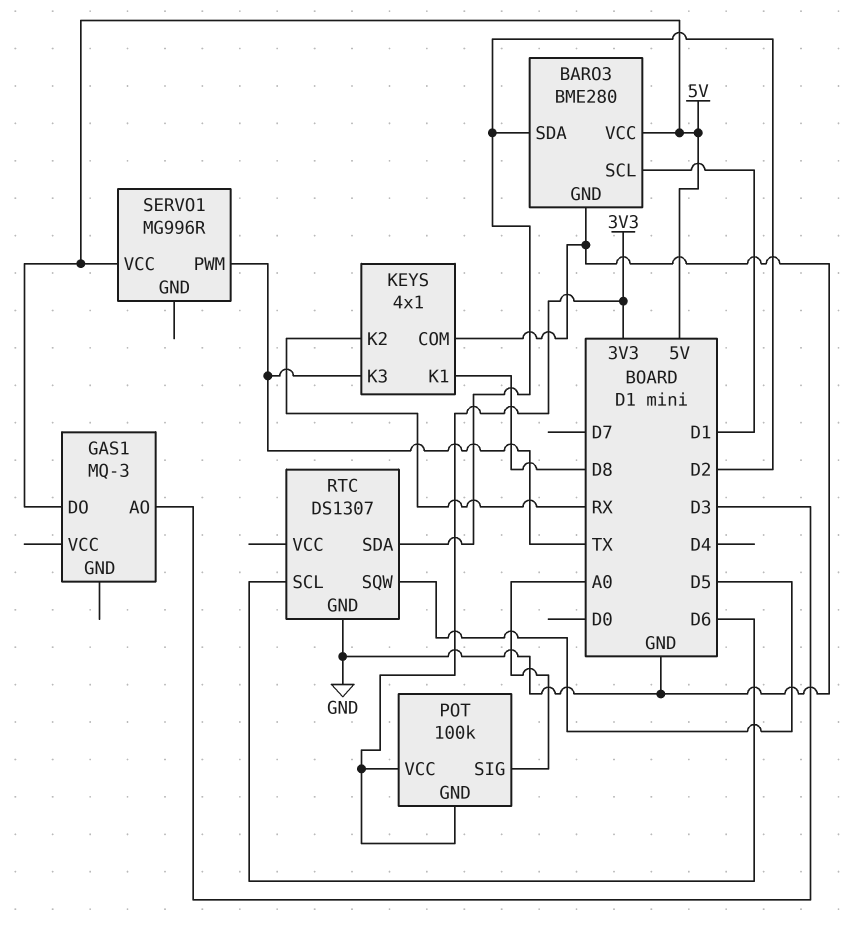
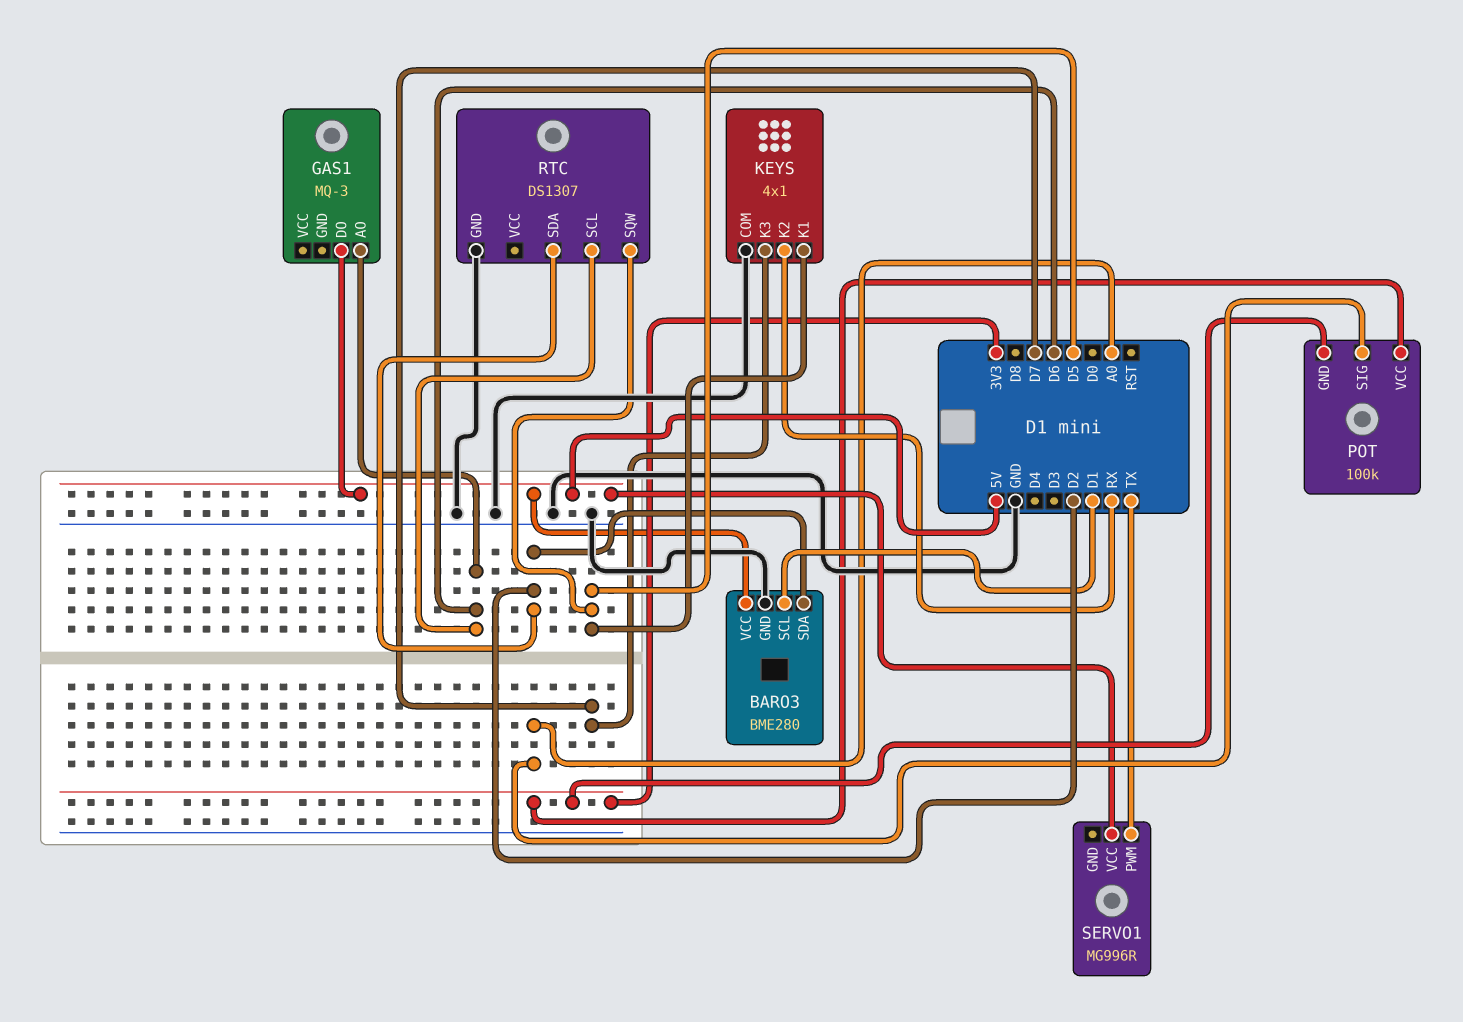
GAS1 pin AO: D3 -> D6
KEYS pin K1: D8 -> D5
KEYS pin K3: TX -> D7

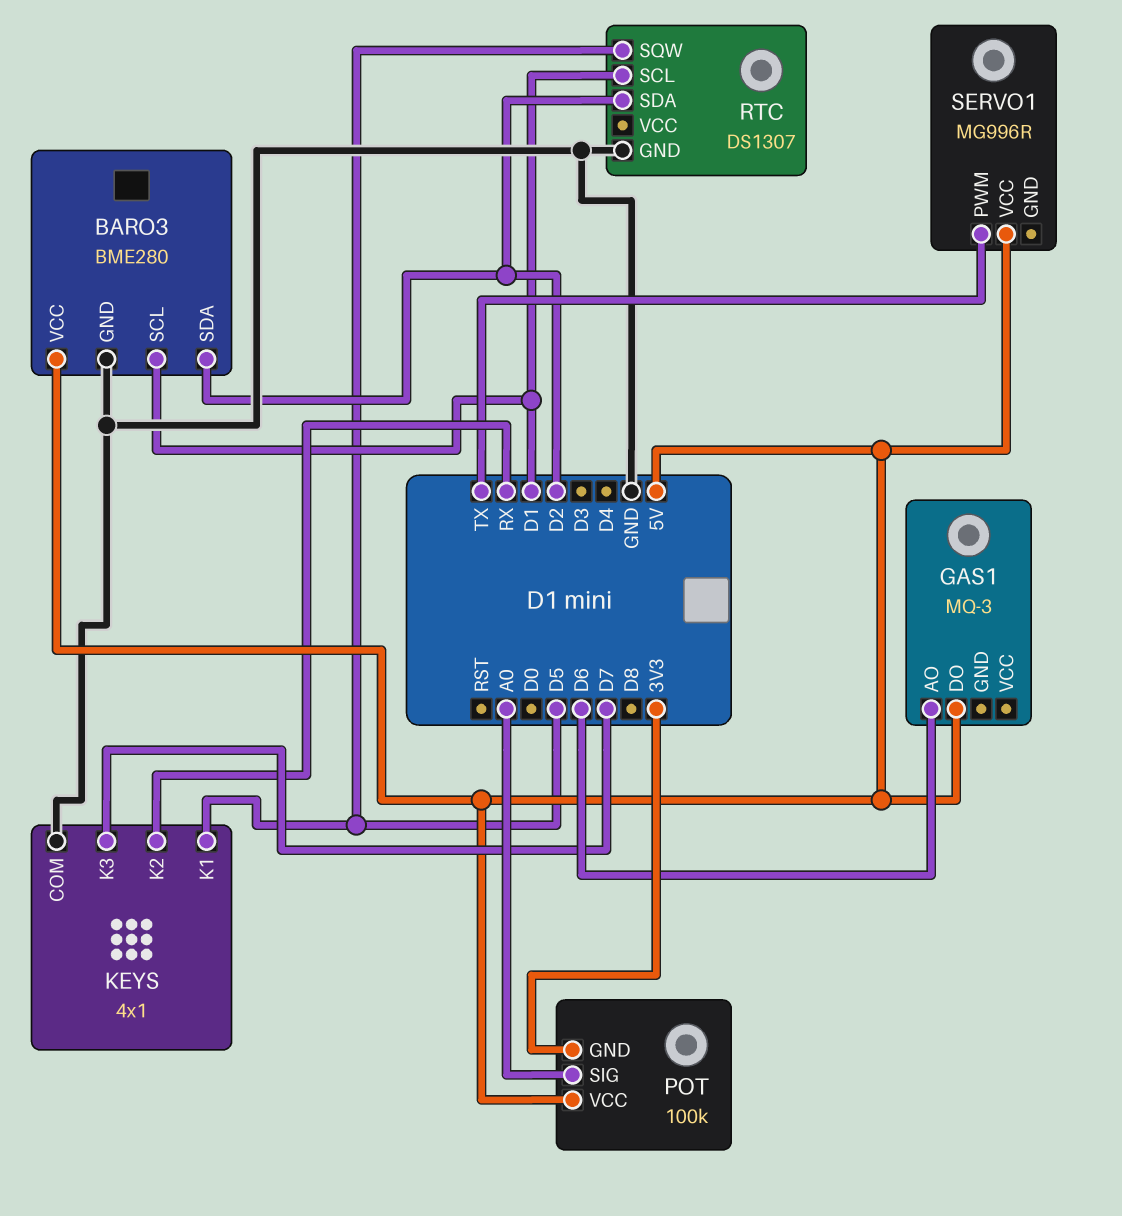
POT pin VCC: 3V3 -> 5V
RTC pin SCL: D6 -> D1

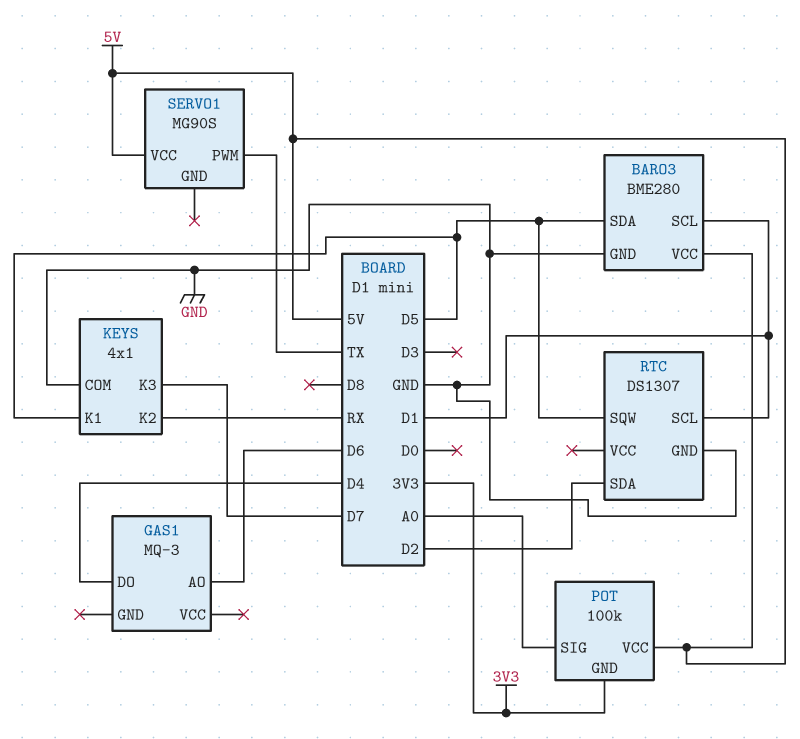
BARO3 pin SDA: D2 -> D5
GAS1 pin DO: 5V -> D4
SERVO1: MG996R -> MG90S

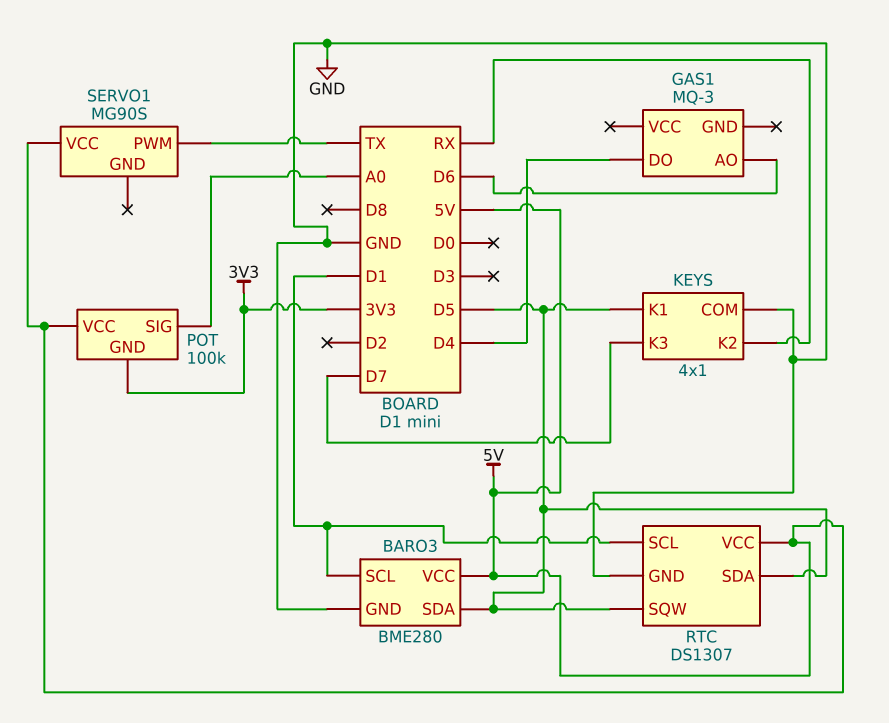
RTC pin SDA: D2 -> D5
RTC pin VCC: none -> 5V

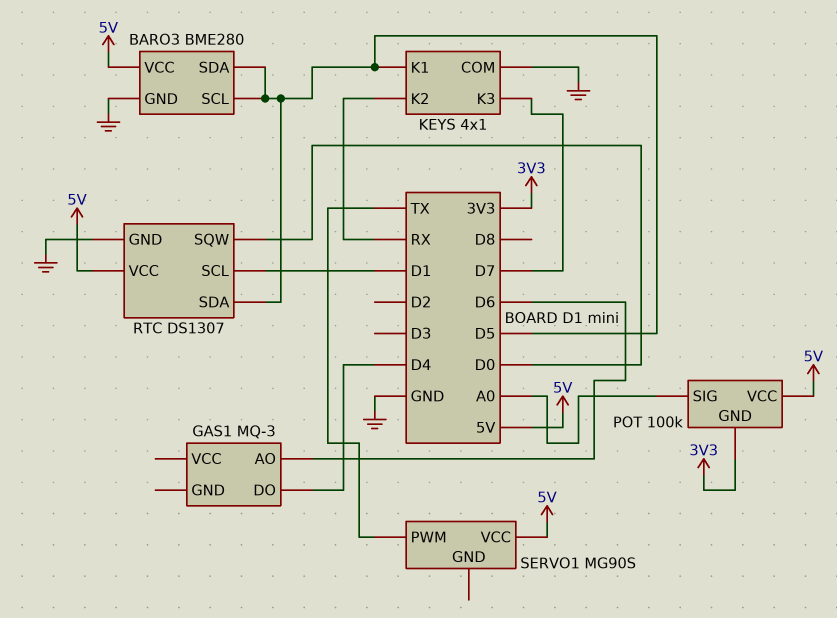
BARO3 pin SCL: D1 -> D5
RTC pin SQW: D5 -> D0

